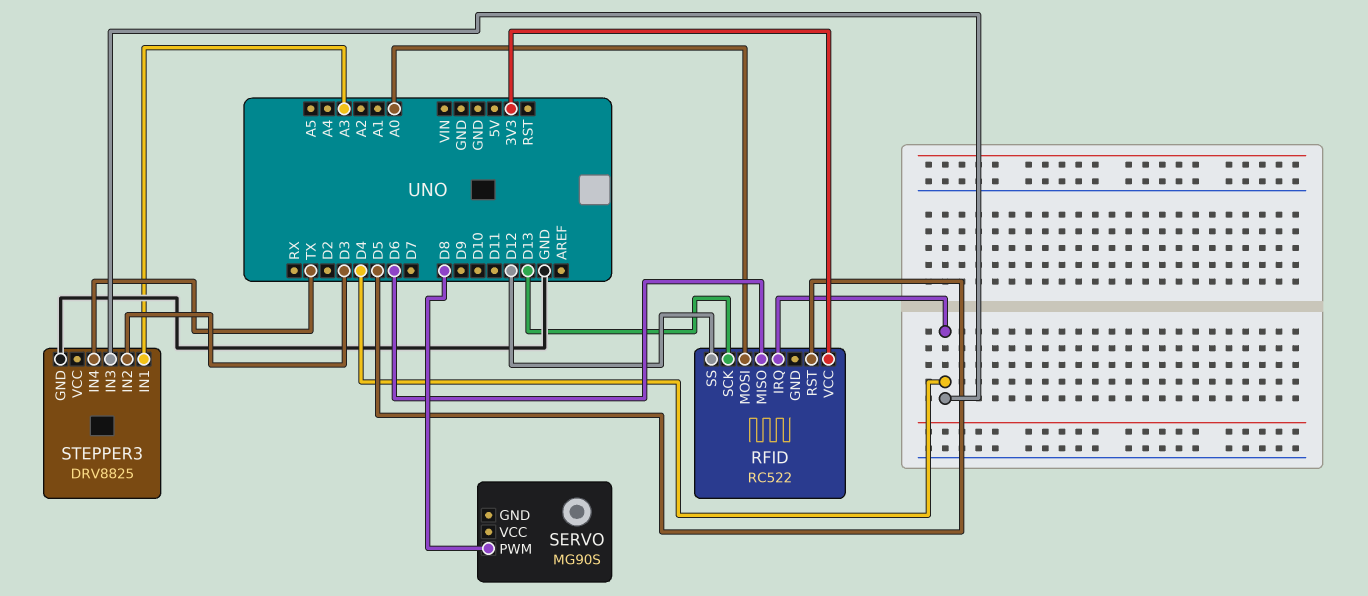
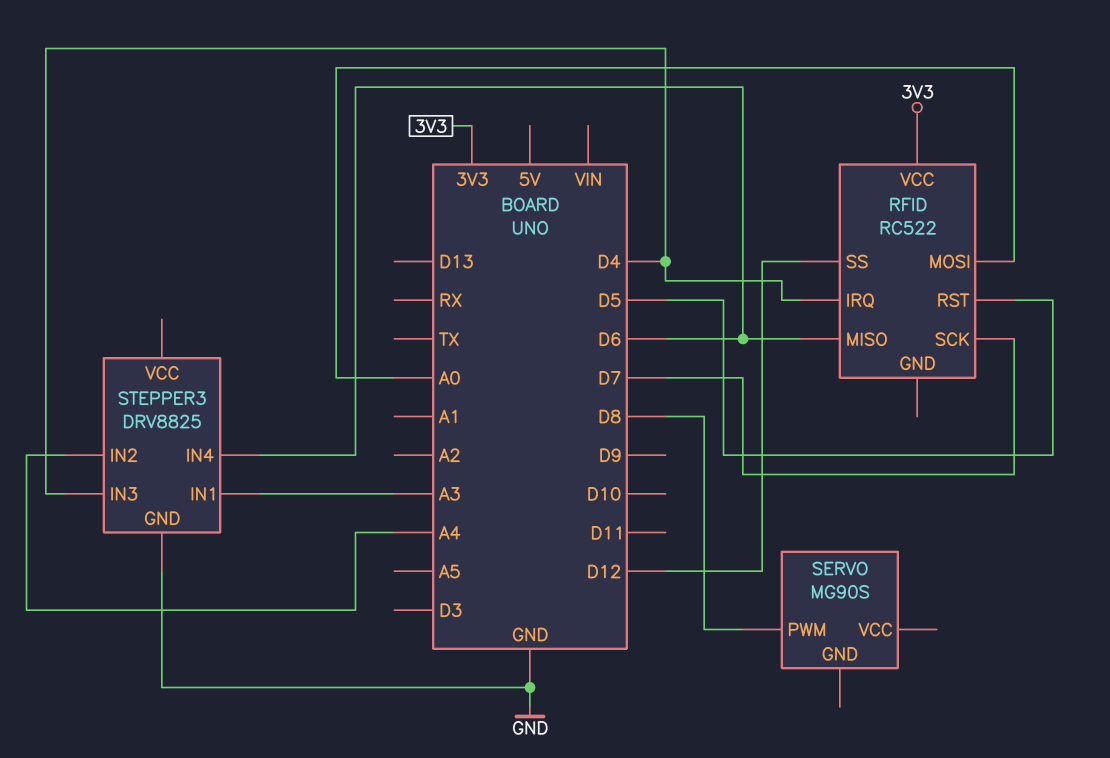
RFID pin SCK: D13 -> D7
STEPPER3 pin IN2: D3 -> A4
STEPPER3 pin IN4: TX -> D6

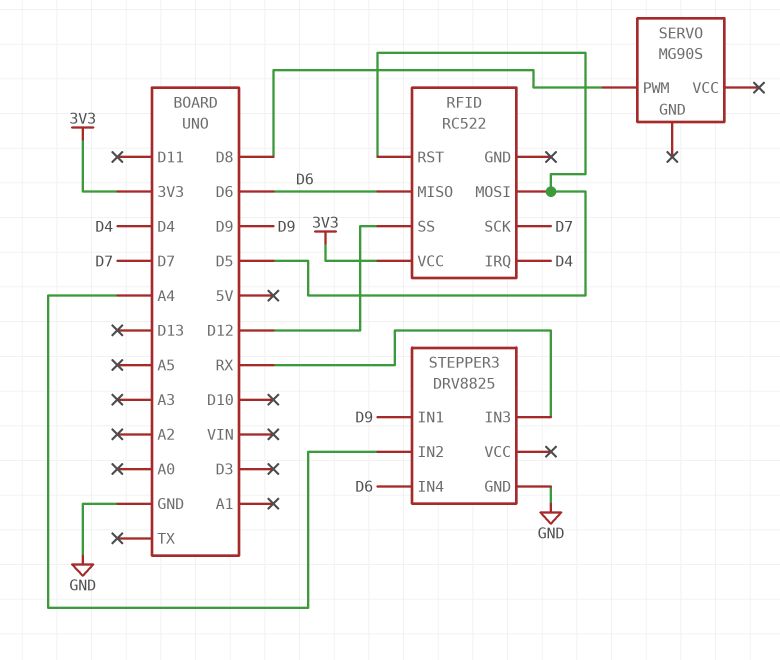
RFID pin MOSI: A0 -> D5
STEPPER3 pin IN1: A3 -> D9
STEPPER3 pin IN3: D4 -> RX

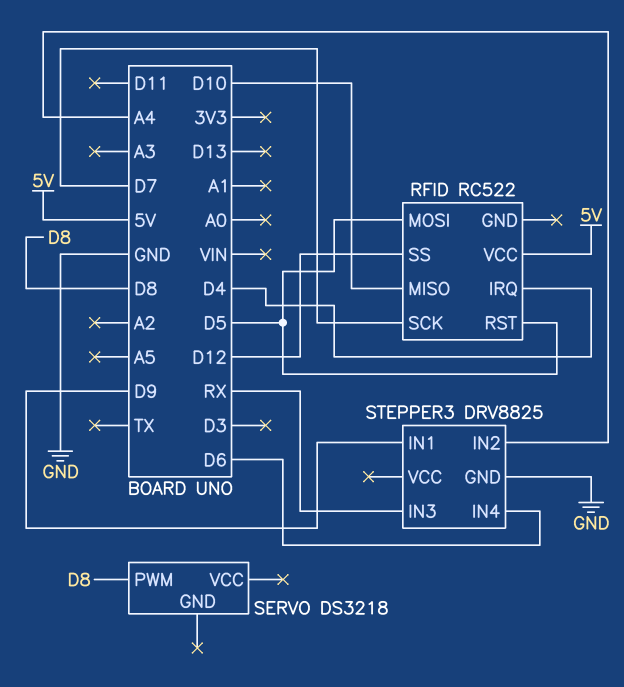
RFID pin MISO: D6 -> D10
RFID pin VCC: 3V3 -> 5V
SERVO: MG90S -> DS3218

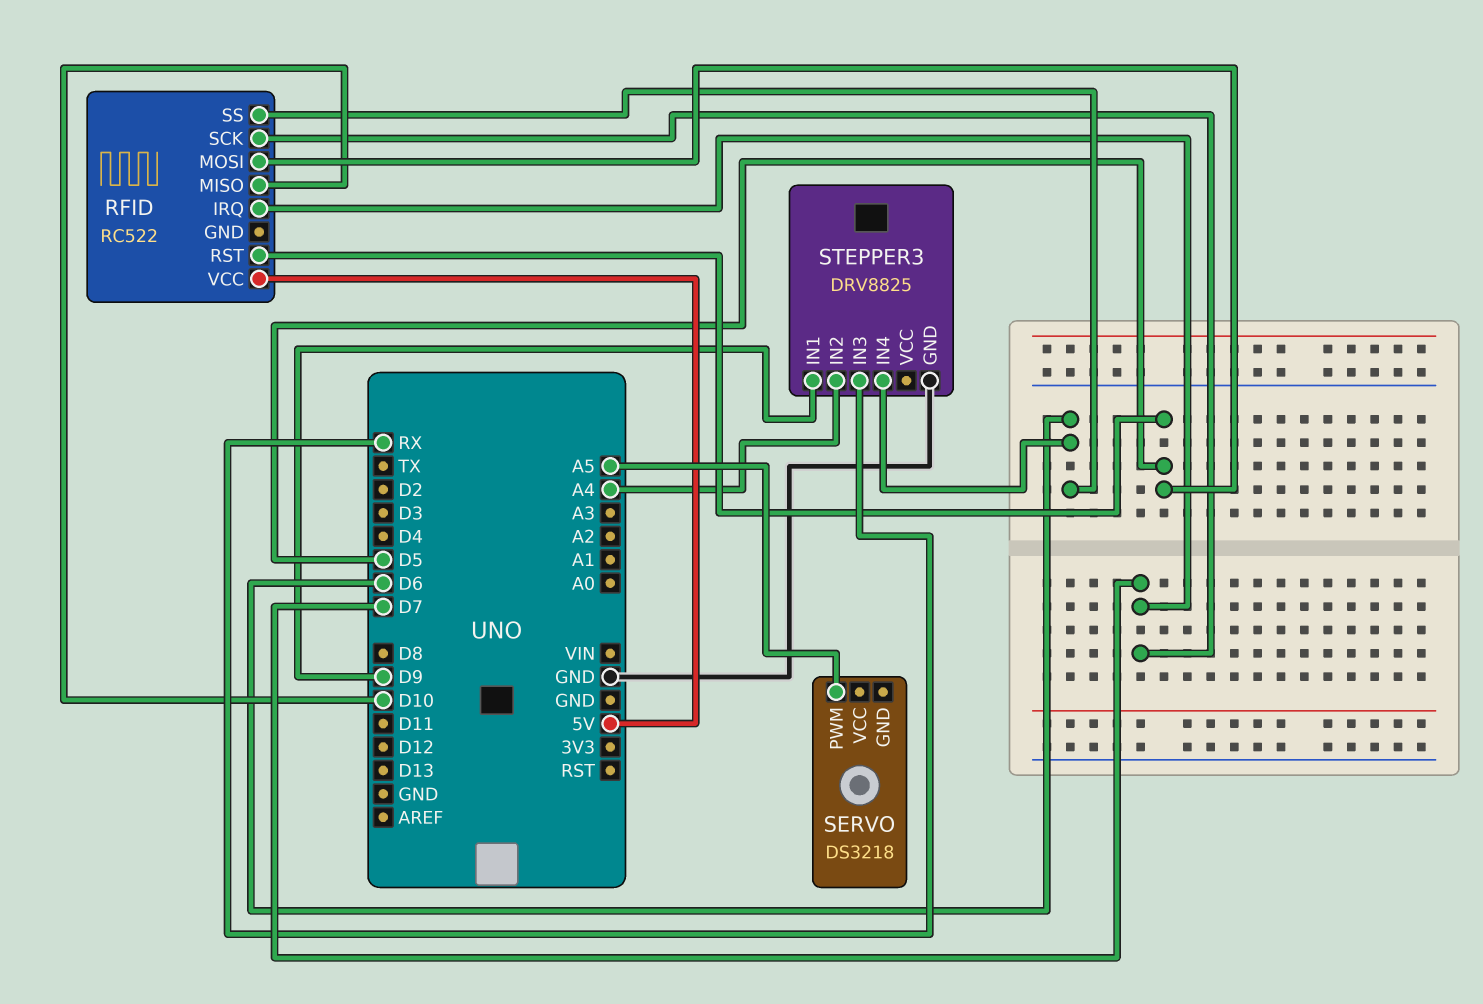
RFID pin IRQ: D4 -> D7
RFID pin SS: D12 -> D6
SERVO pin PWM: D8 -> A5

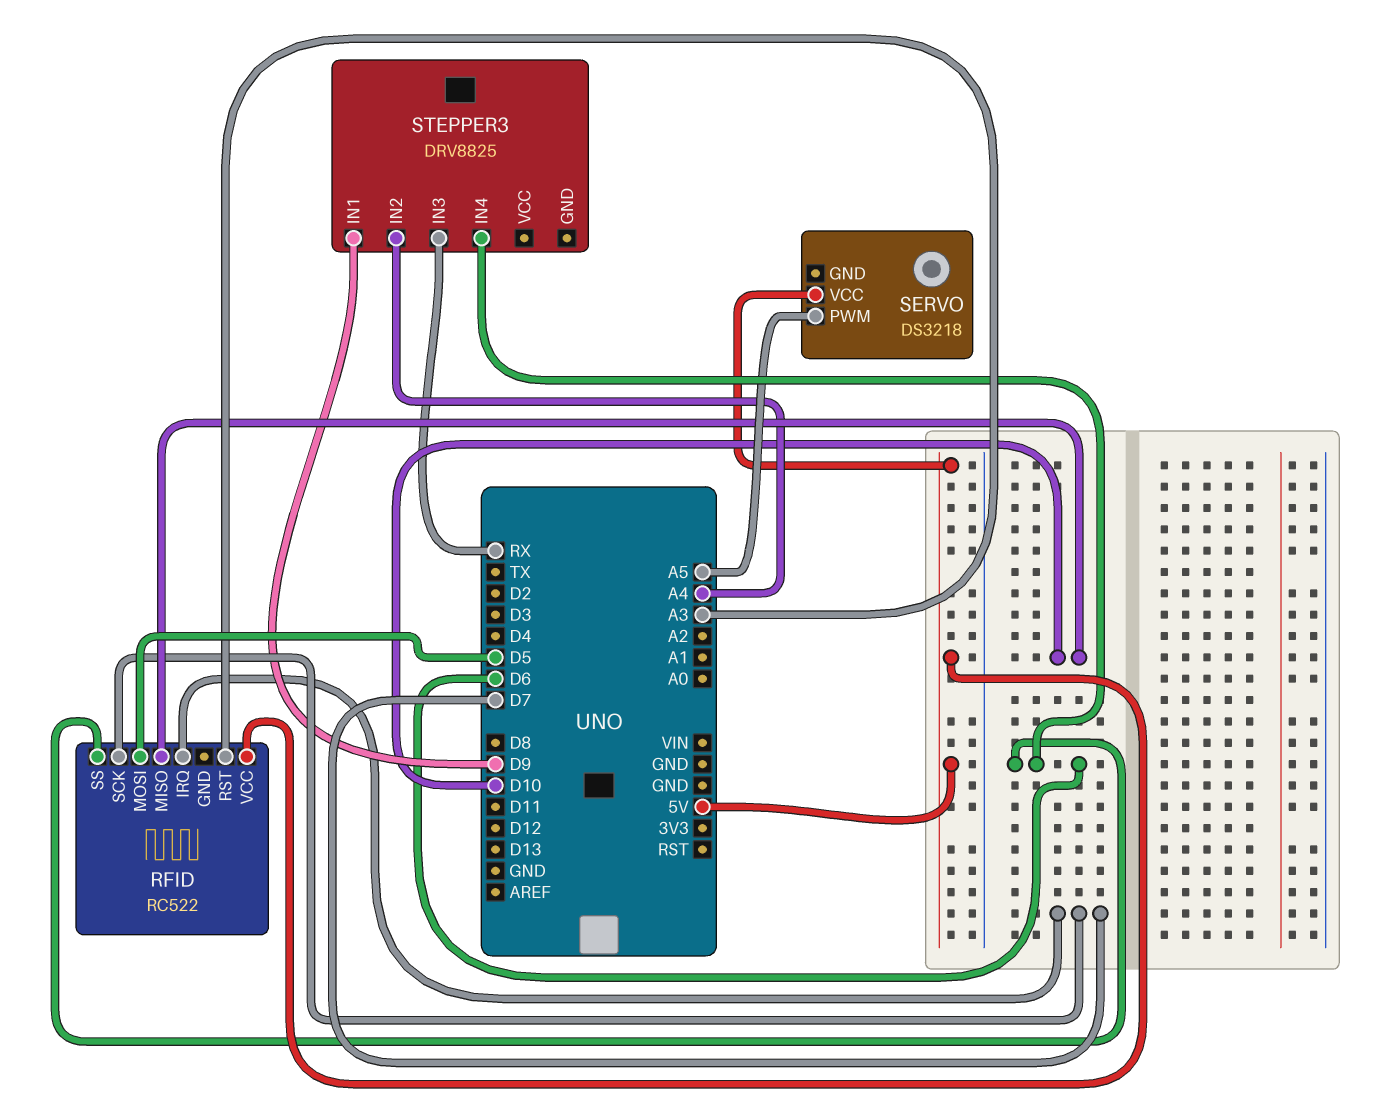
RFID pin RST: D5 -> A3
SERVO pin VCC: none -> 5V
STEPPER3 pin GND: GND -> none

